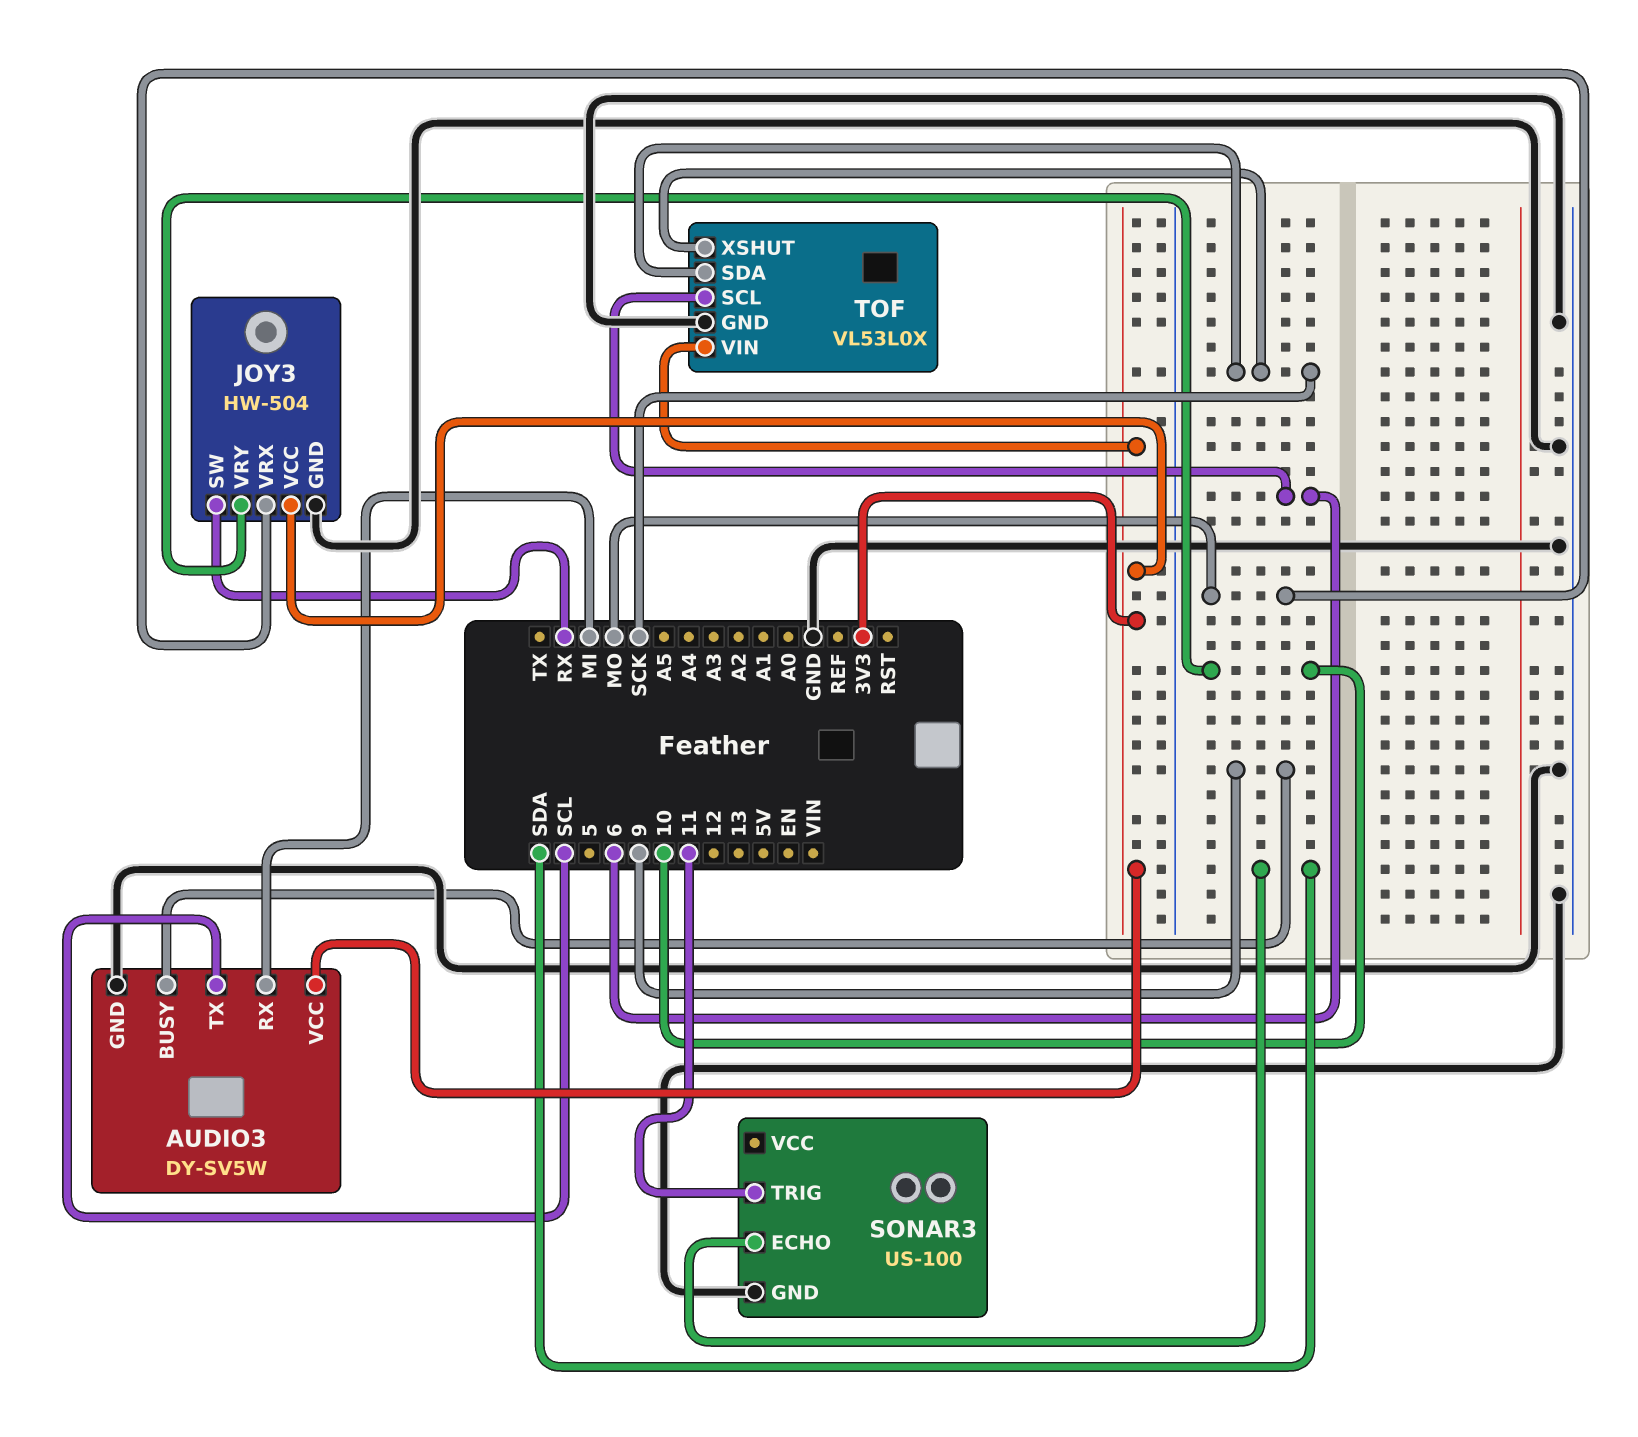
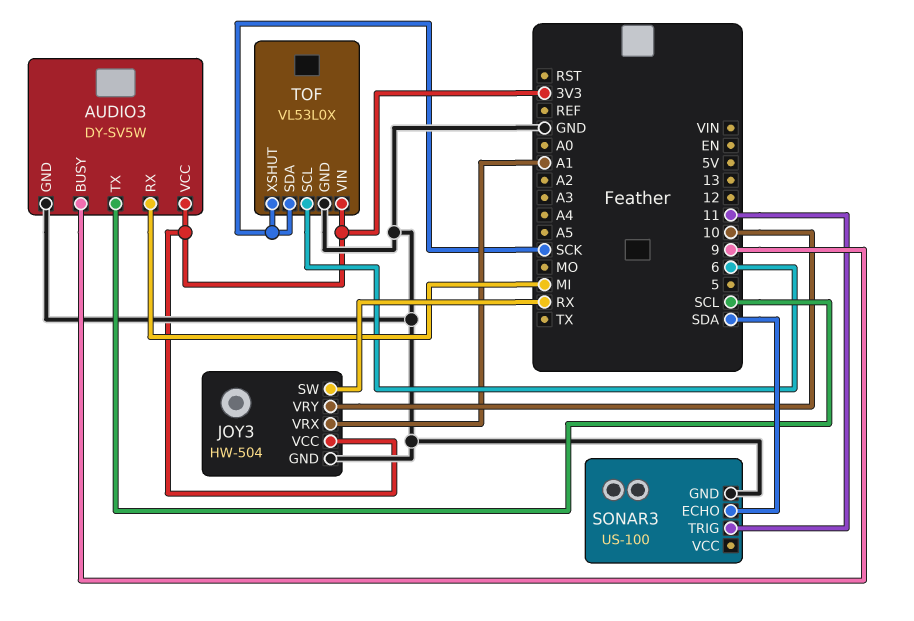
JOY3 pin VRX: MO -> A1

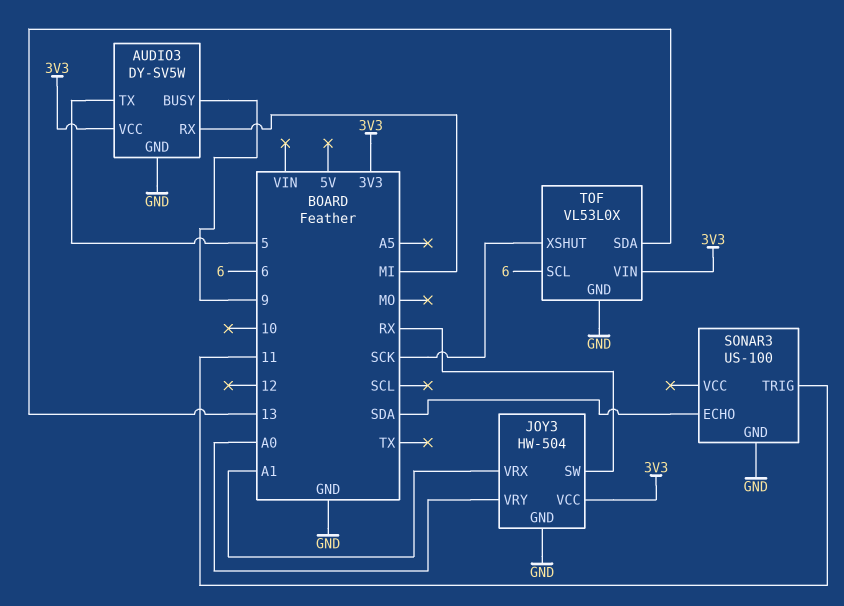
AUDIO3 pin TX: SCL -> 5
JOY3 pin VRY: 10 -> A0
TOF pin SDA: SCK -> 13

